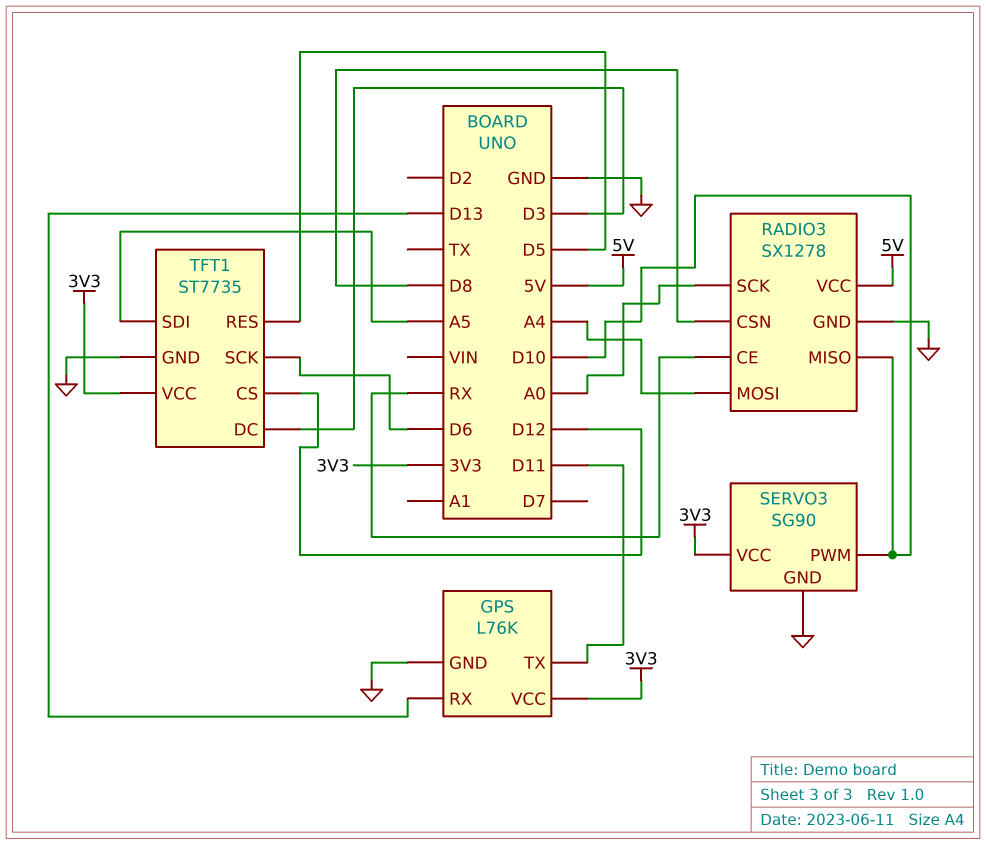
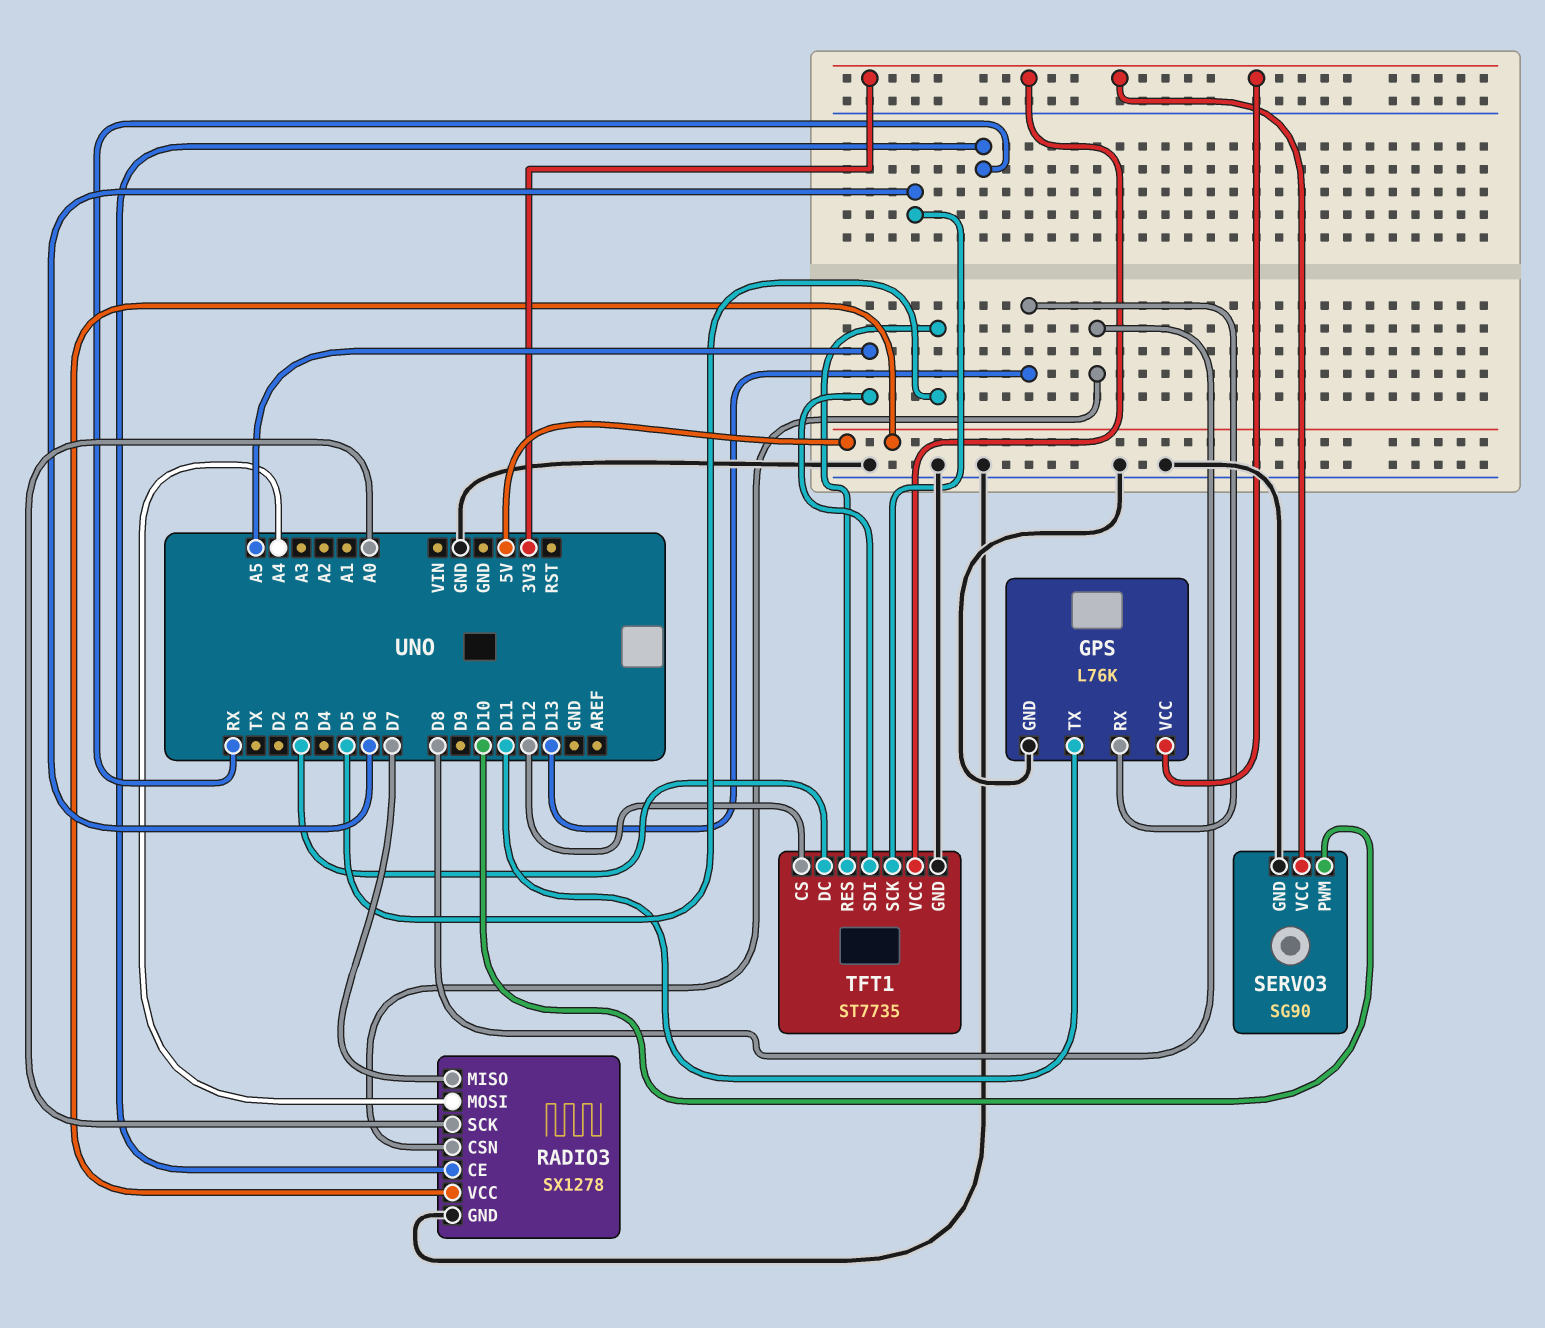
RADIO3 pin MISO: D10 -> D7

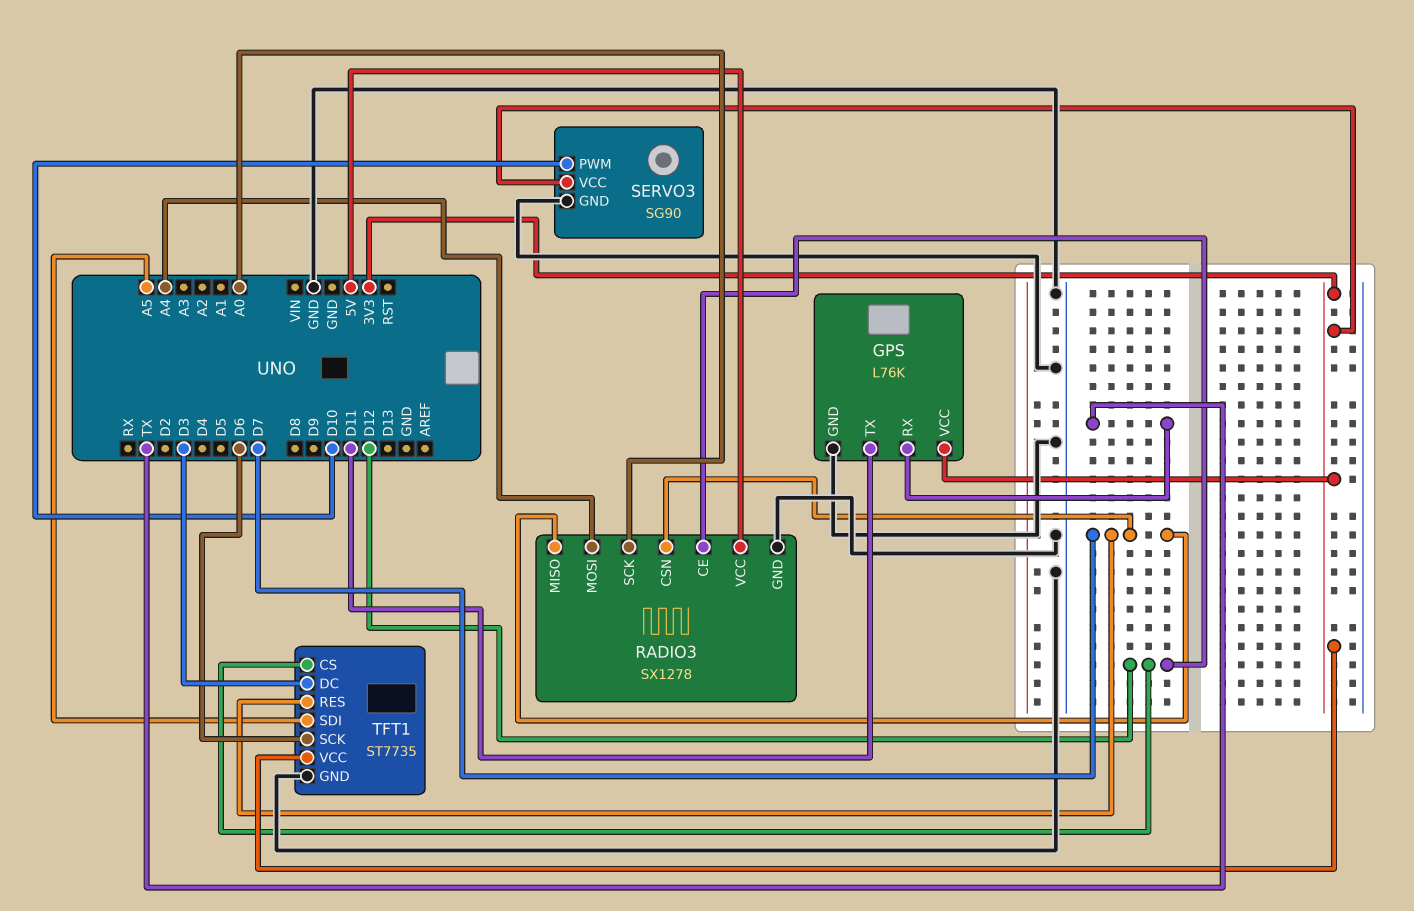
GPS pin RX: D13 -> TX
RADIO3 pin CE: RX -> D12
RADIO3 pin CSN: D8 -> D7
TFT1 pin RES: D5 -> D7

